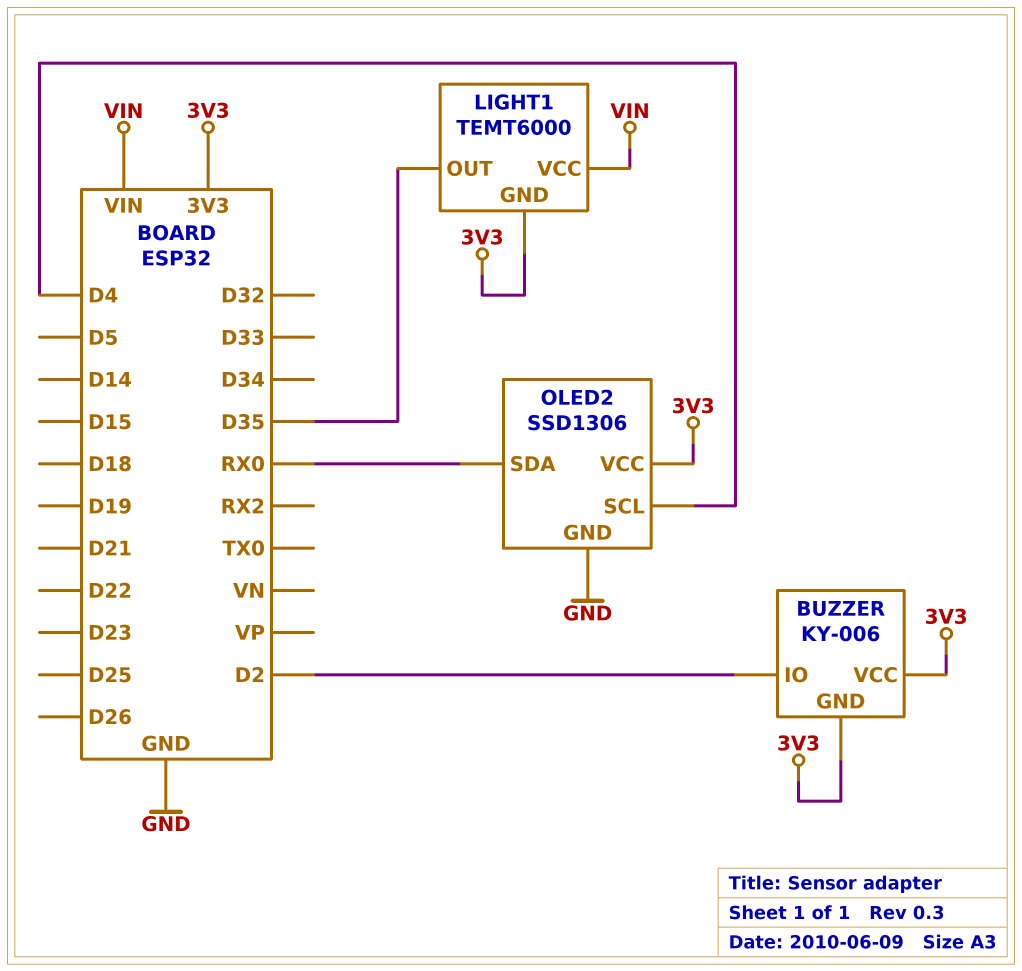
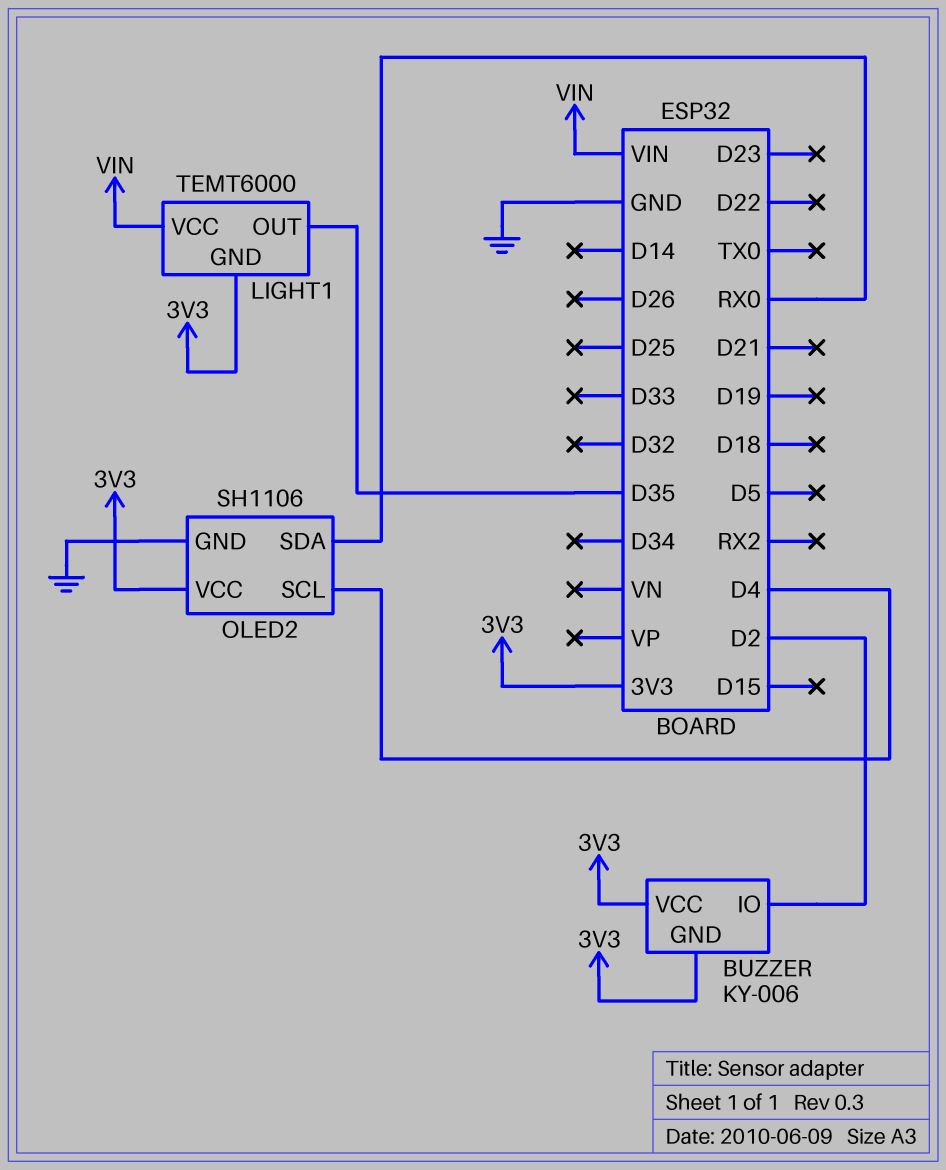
OLED2: SSD1306 -> SH1106

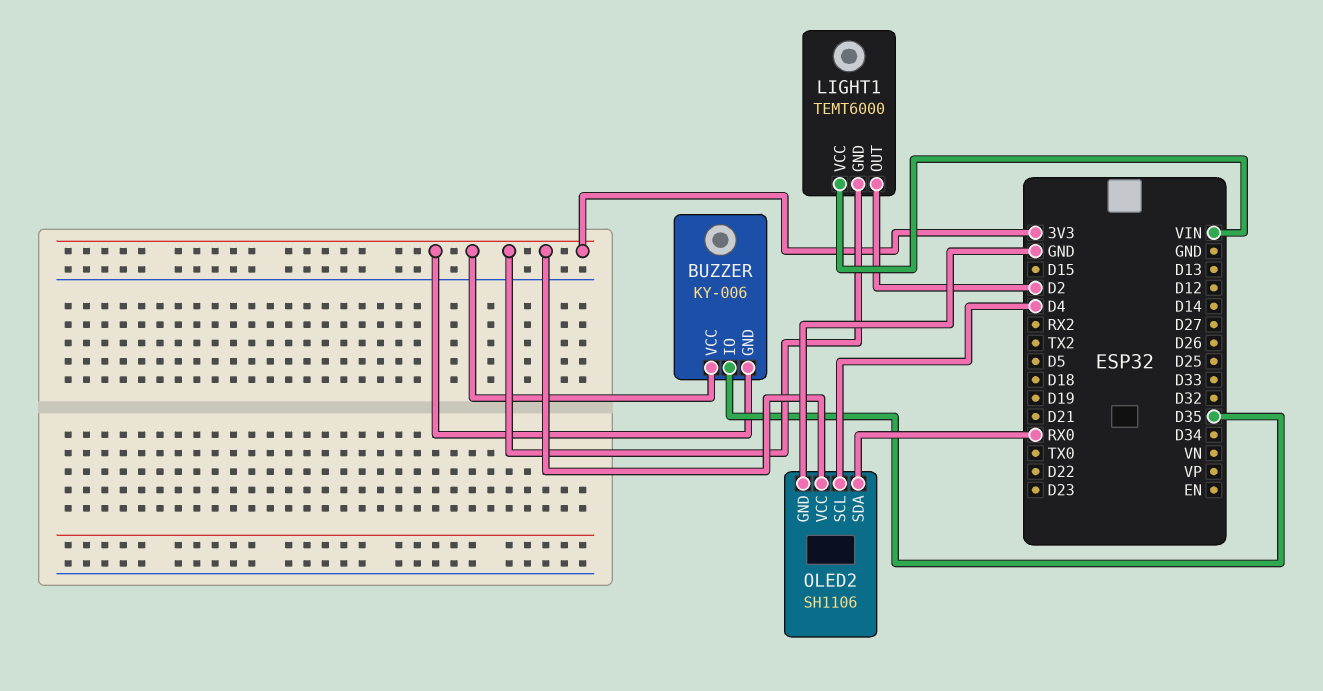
BUZZER pin IO: D2 -> D35
LIGHT1 pin OUT: D35 -> D2

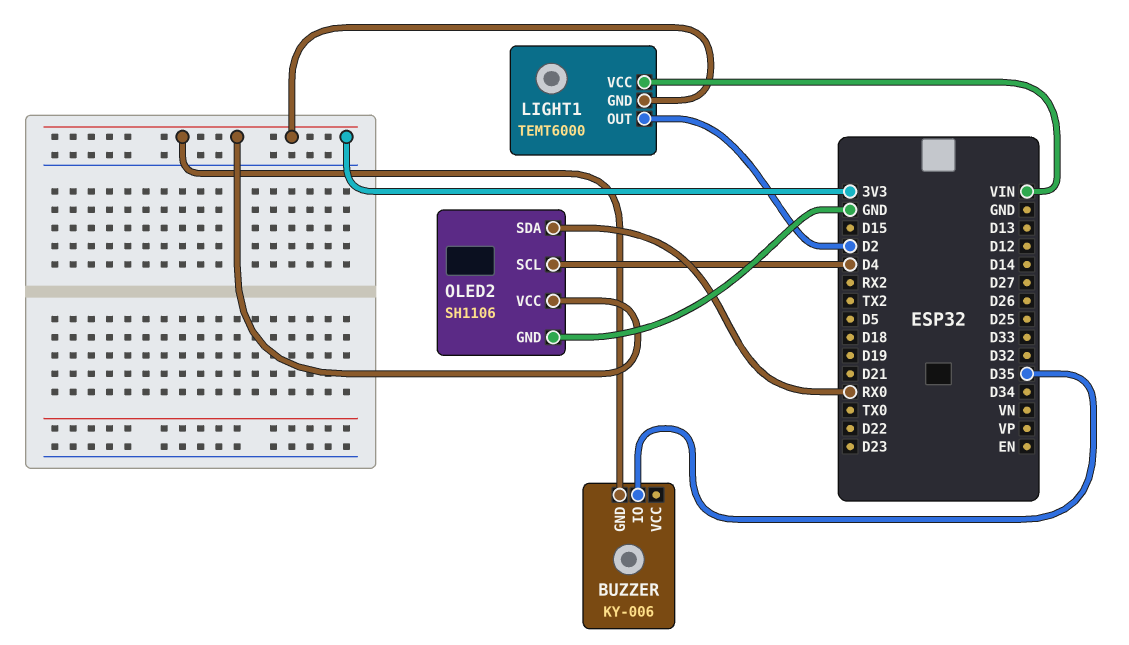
BUZZER pin VCC: 3V3 -> none

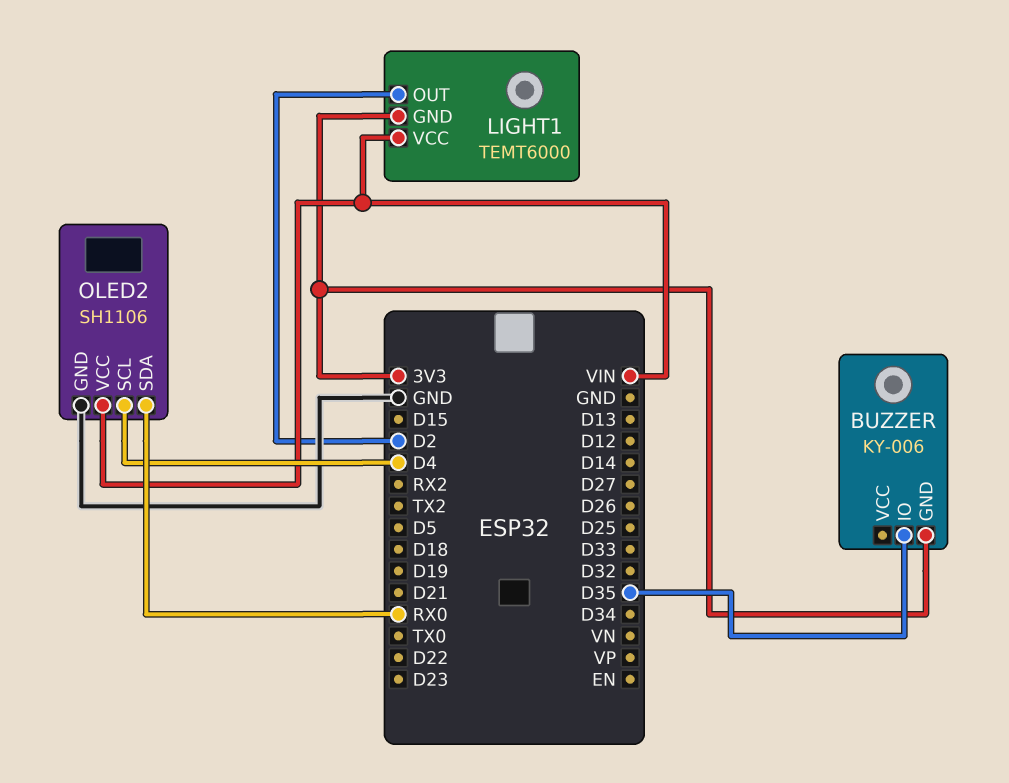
OLED2 pin VCC: 3V3 -> VIN

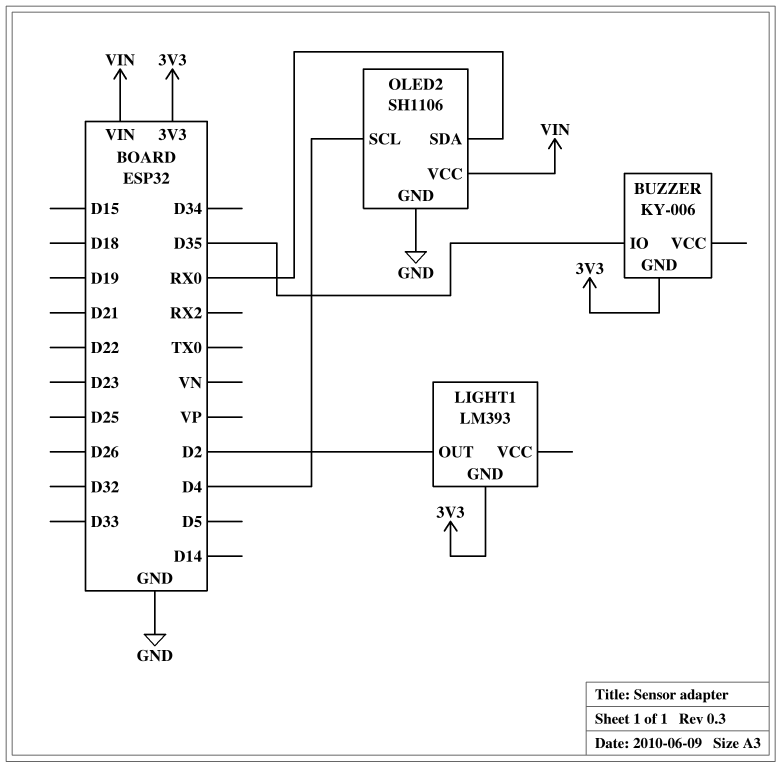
LIGHT1: TEMT6000 -> LM393
LIGHT1 pin VCC: VIN -> none

